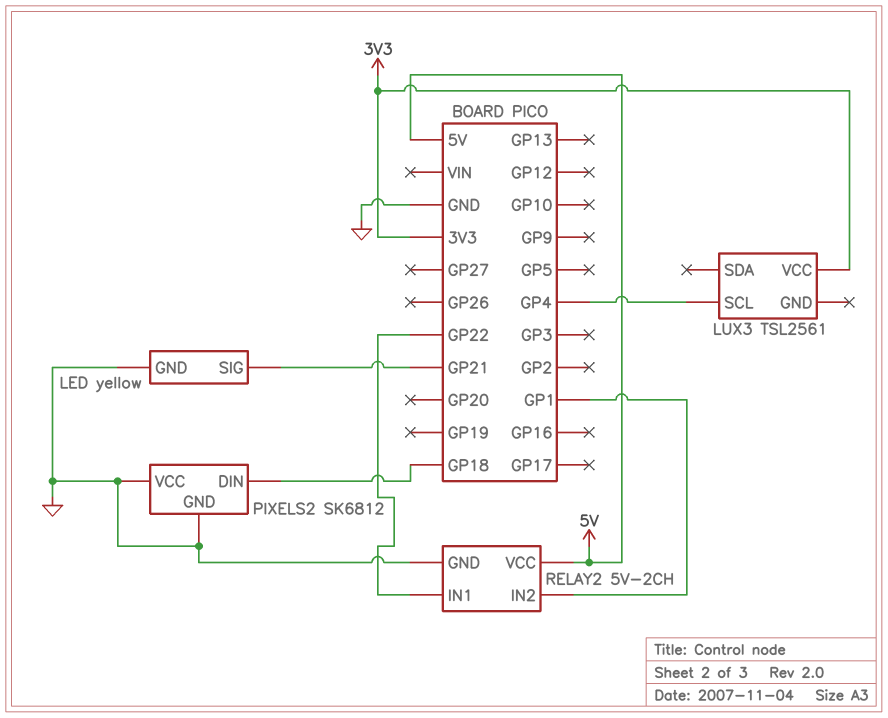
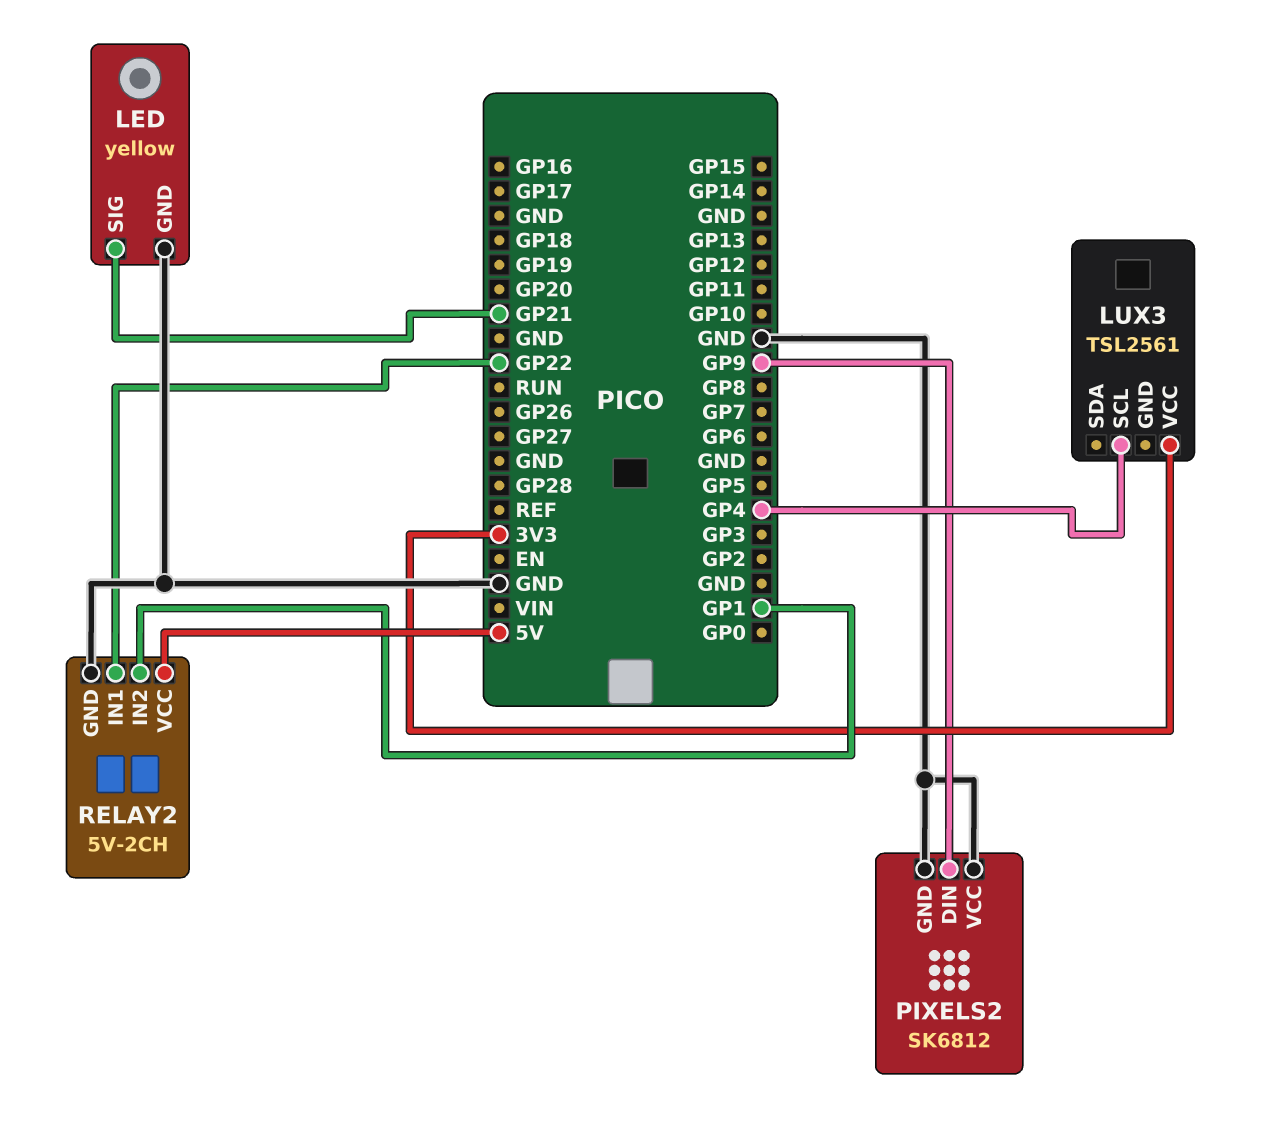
PIXELS2 pin DIN: GP18 -> GP9

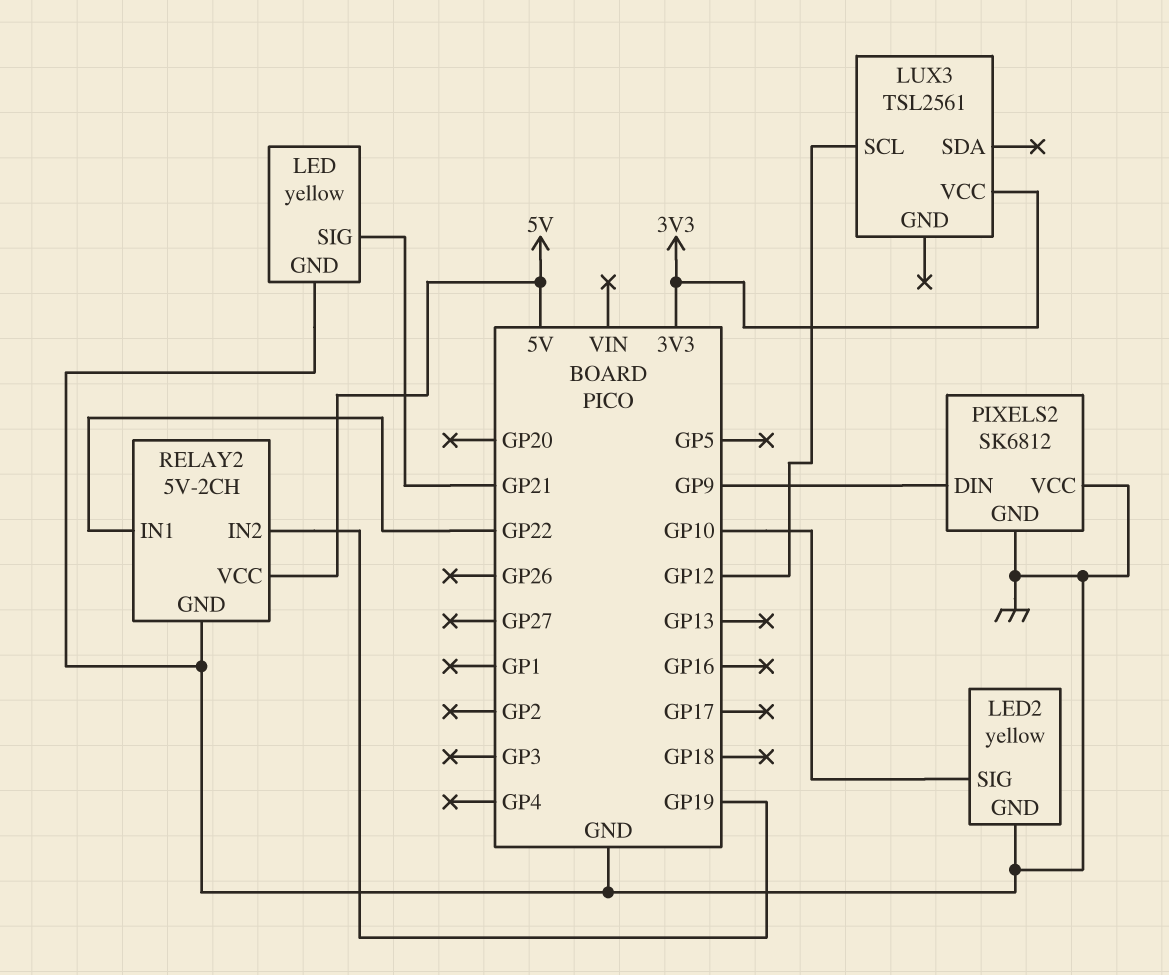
LED2: none -> yellow
LED2 pin GND: none -> GND
LED2 pin SIG: none -> GP10
LUX3 pin SCL: GP4 -> GP12
RELAY2 pin IN2: GP1 -> GP19

